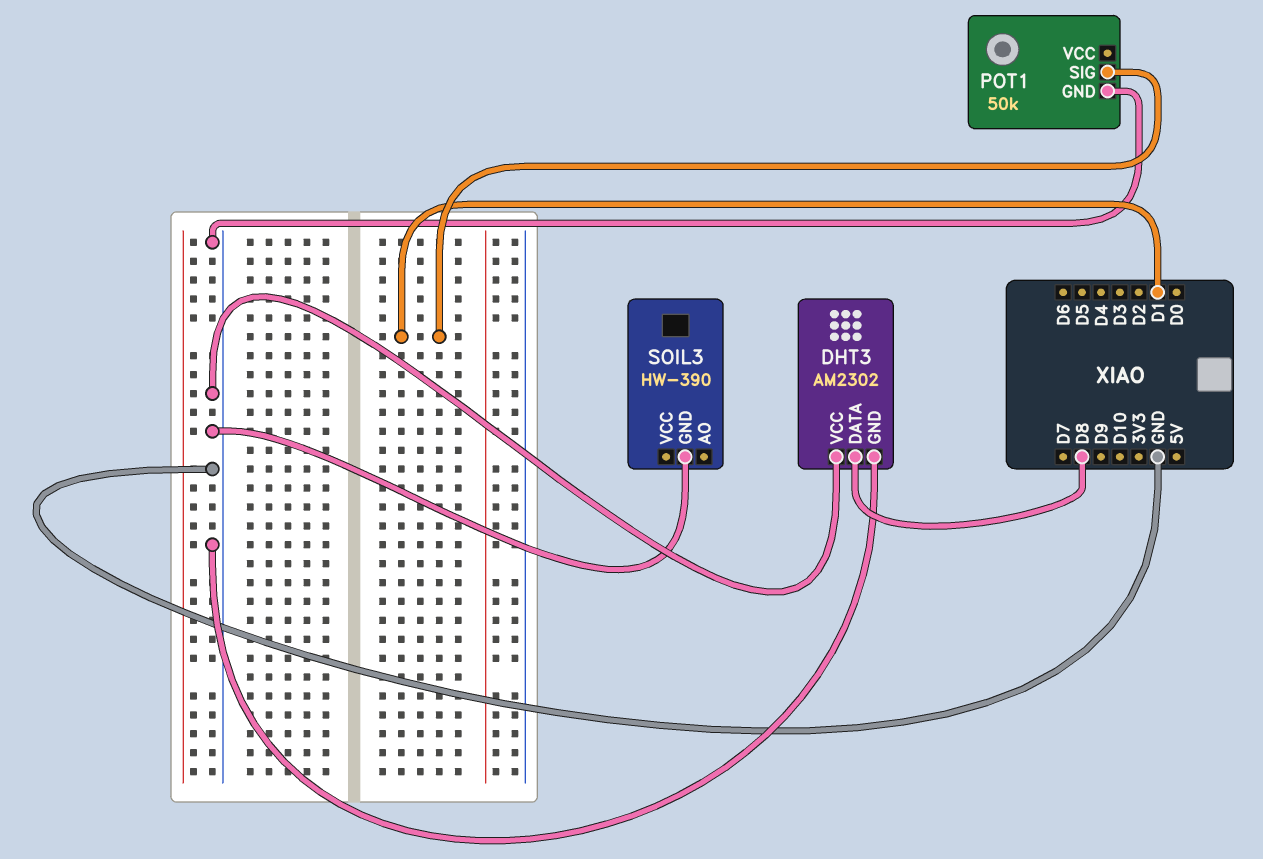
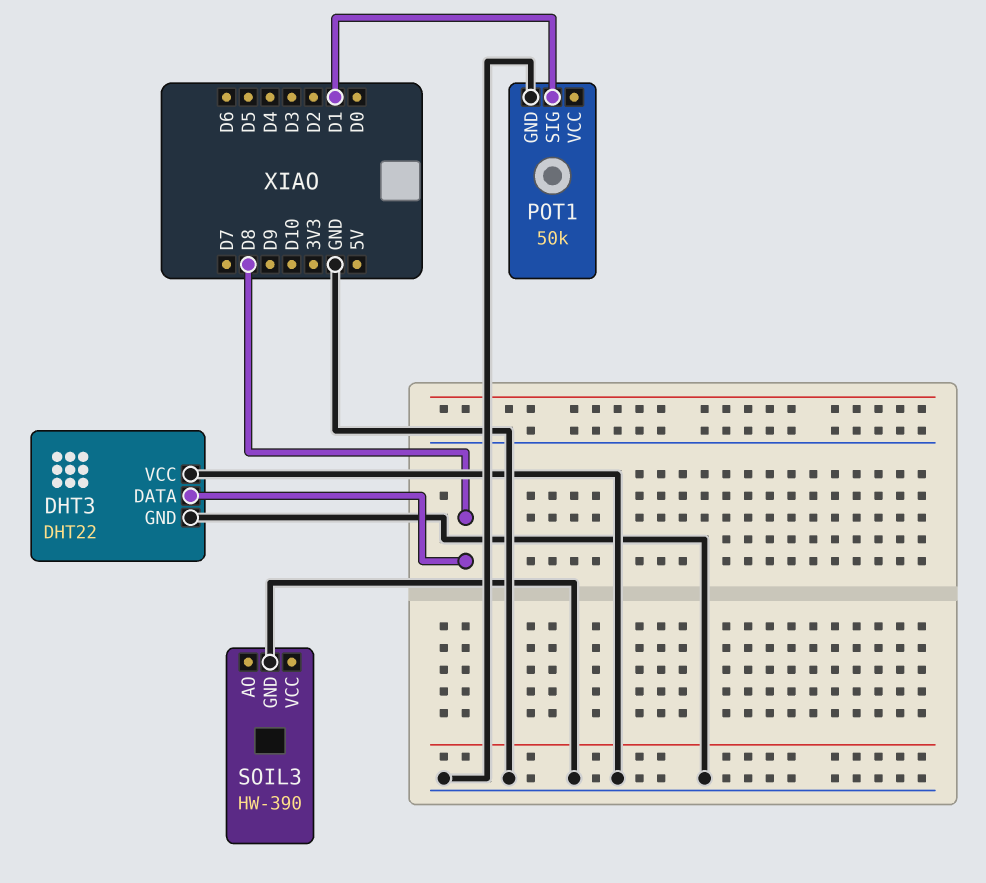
DHT3: AM2302 -> DHT22

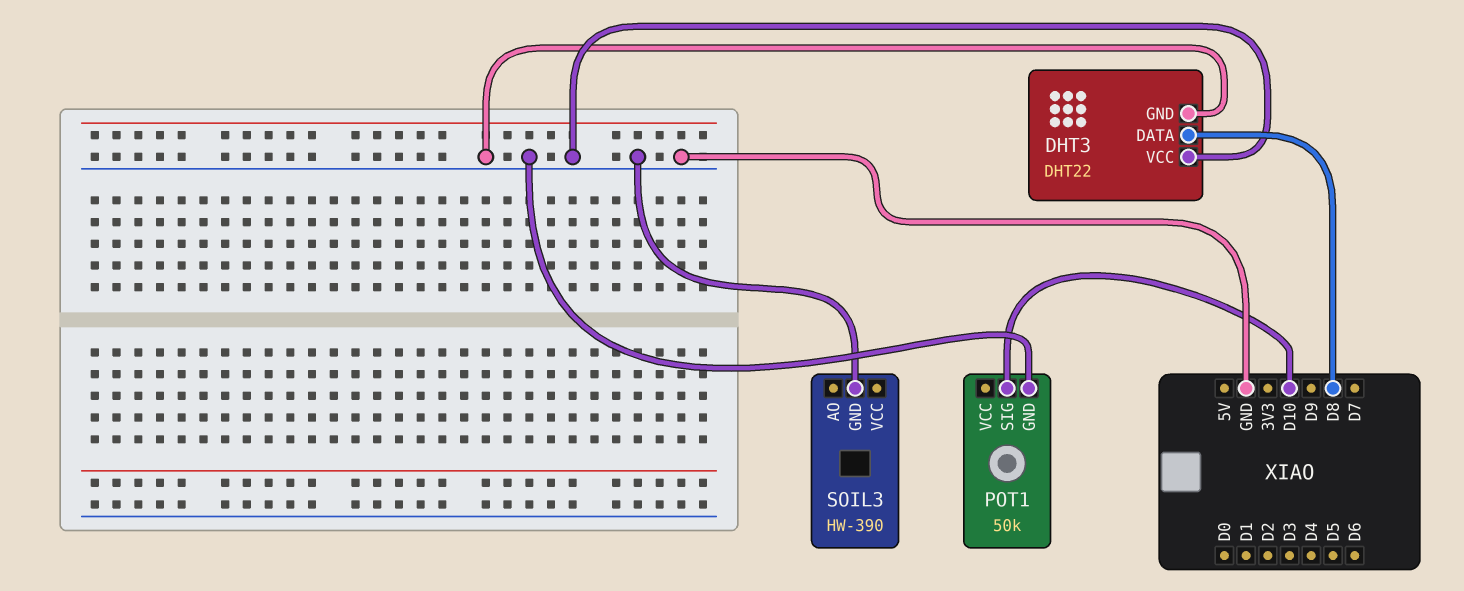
POT1 pin SIG: D1 -> D10

